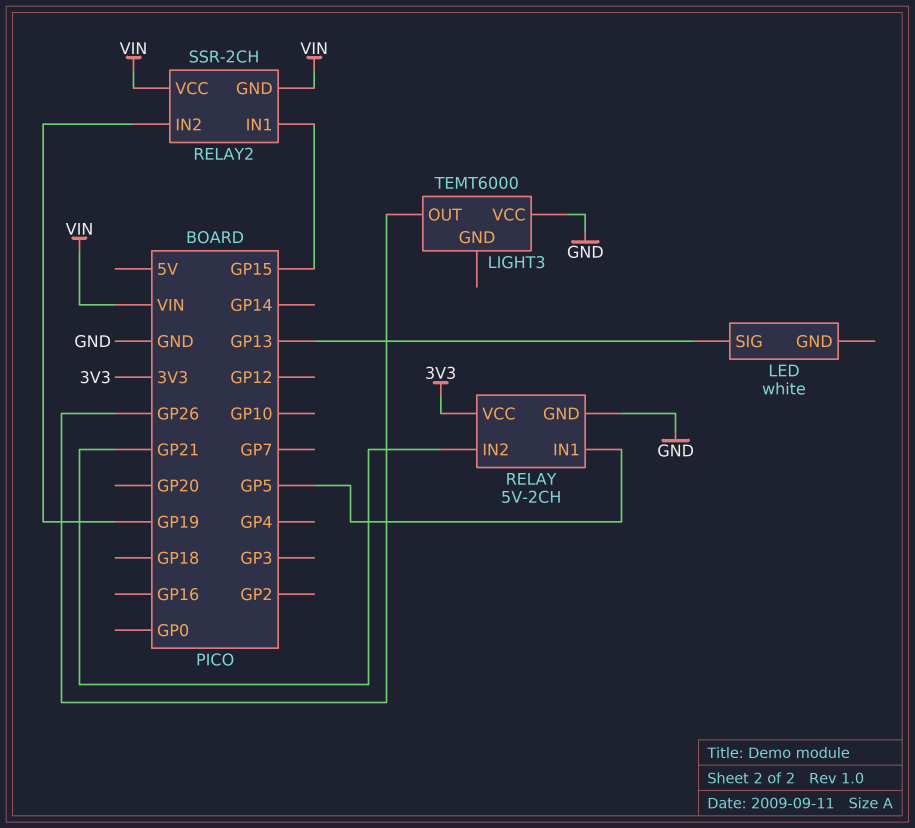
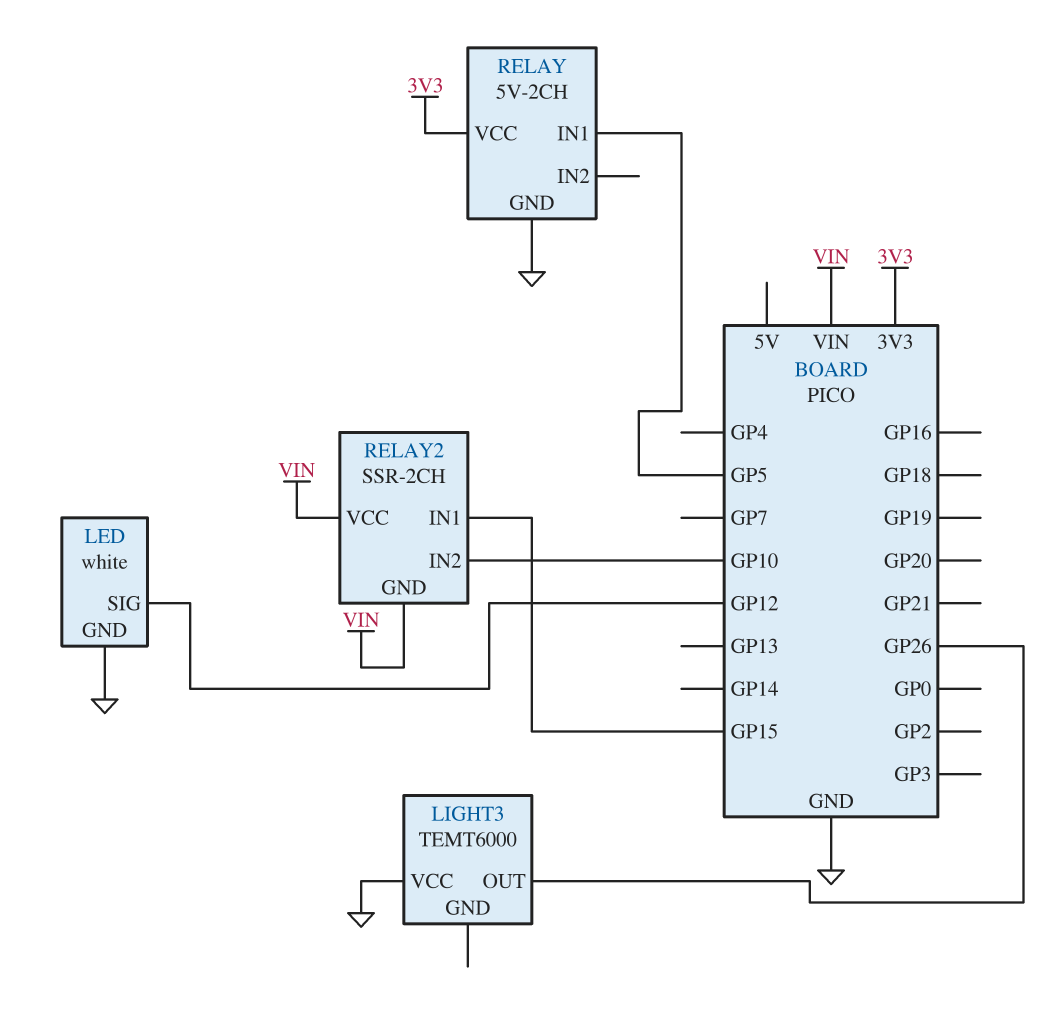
LED pin GND: none -> GND
LED pin SIG: GP13 -> GP12
RELAY pin IN2: GP21 -> none
RELAY2 pin IN2: GP19 -> GP10

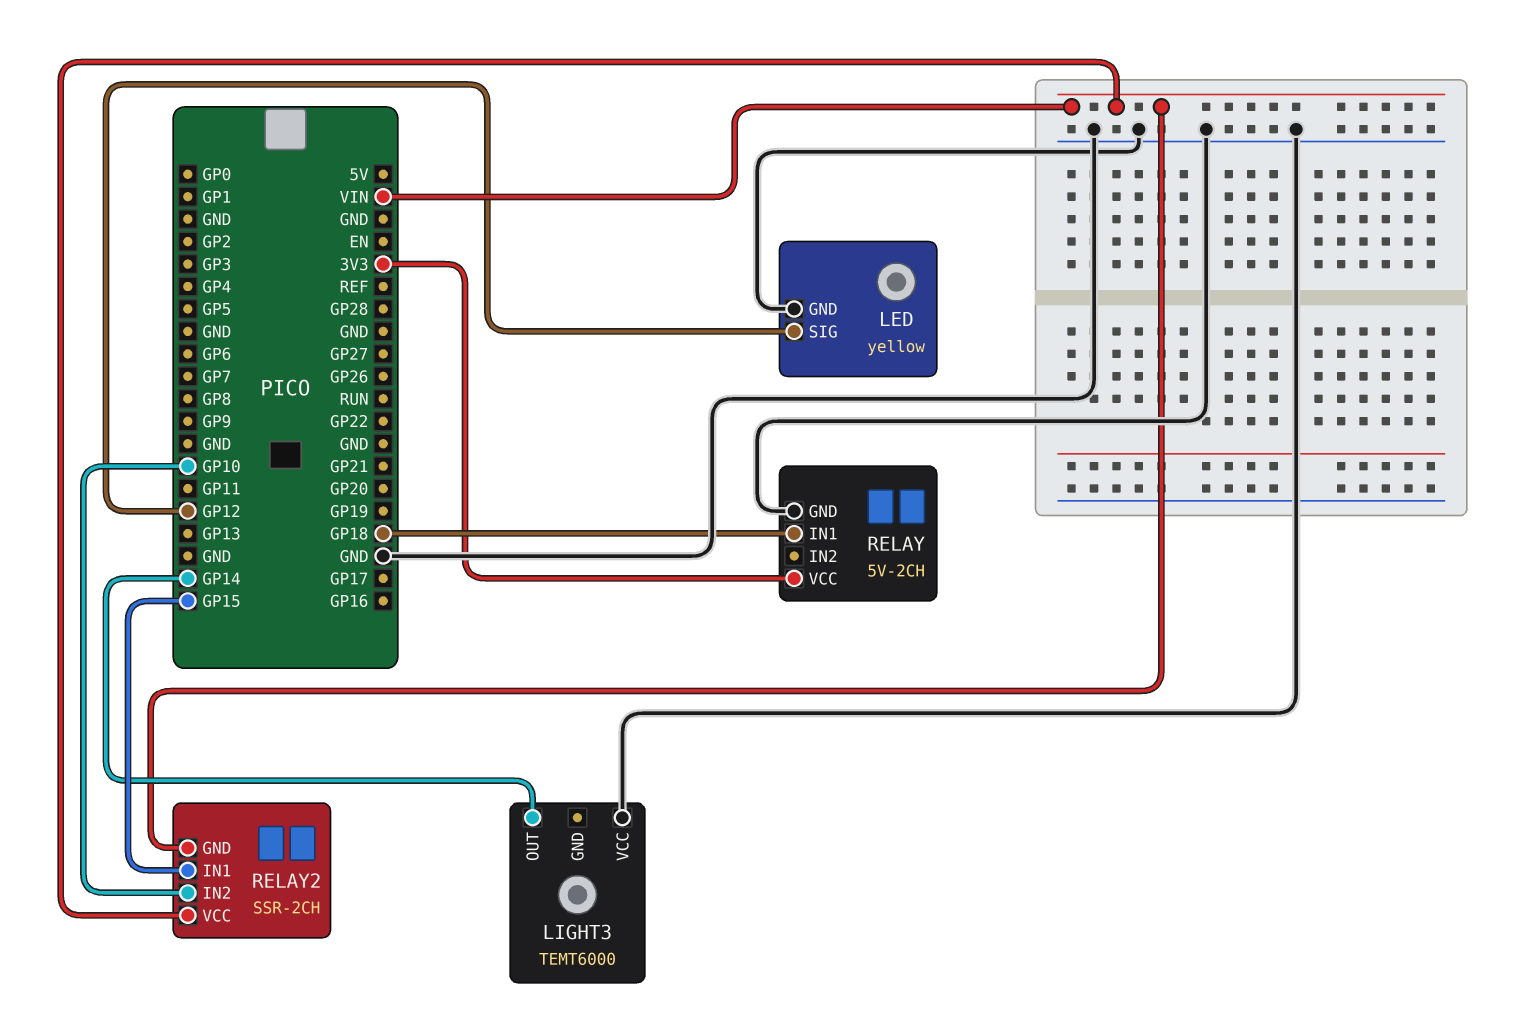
LED: white -> yellow
LIGHT3 pin OUT: GP26 -> GP14
RELAY pin IN1: GP5 -> GP18

